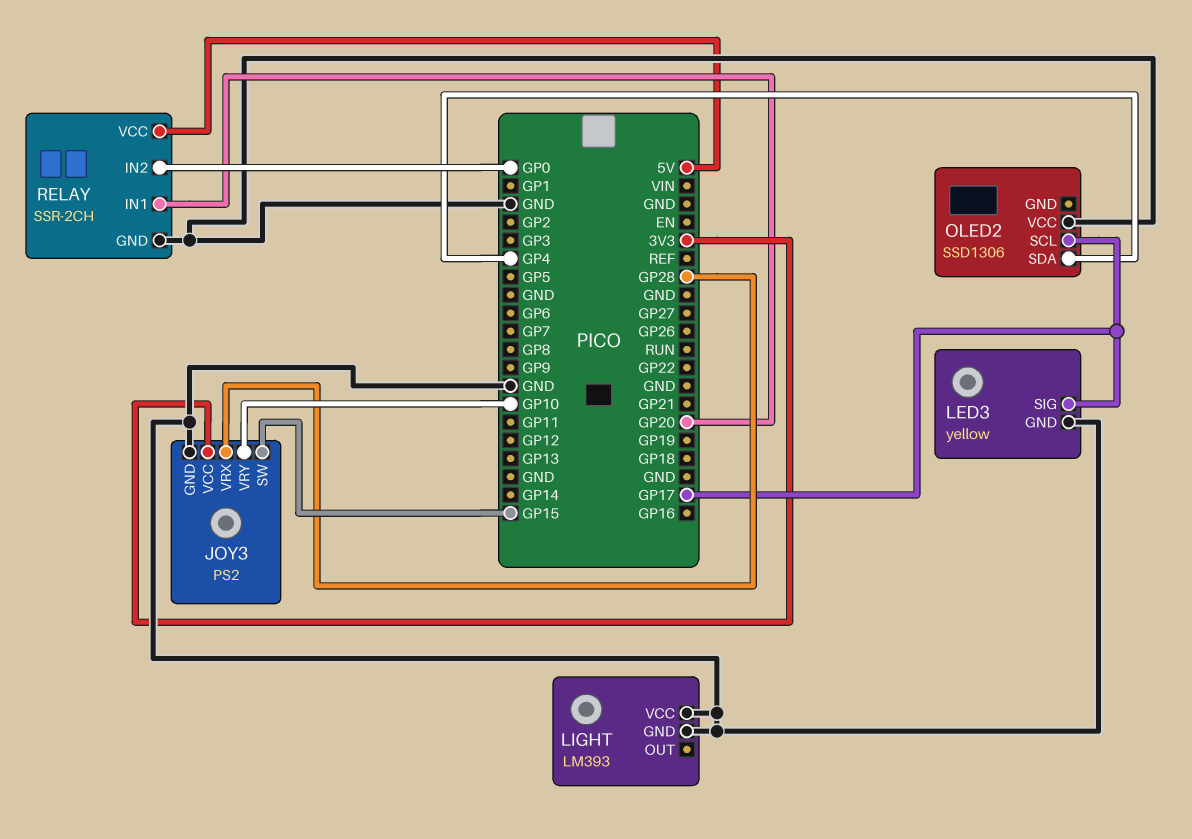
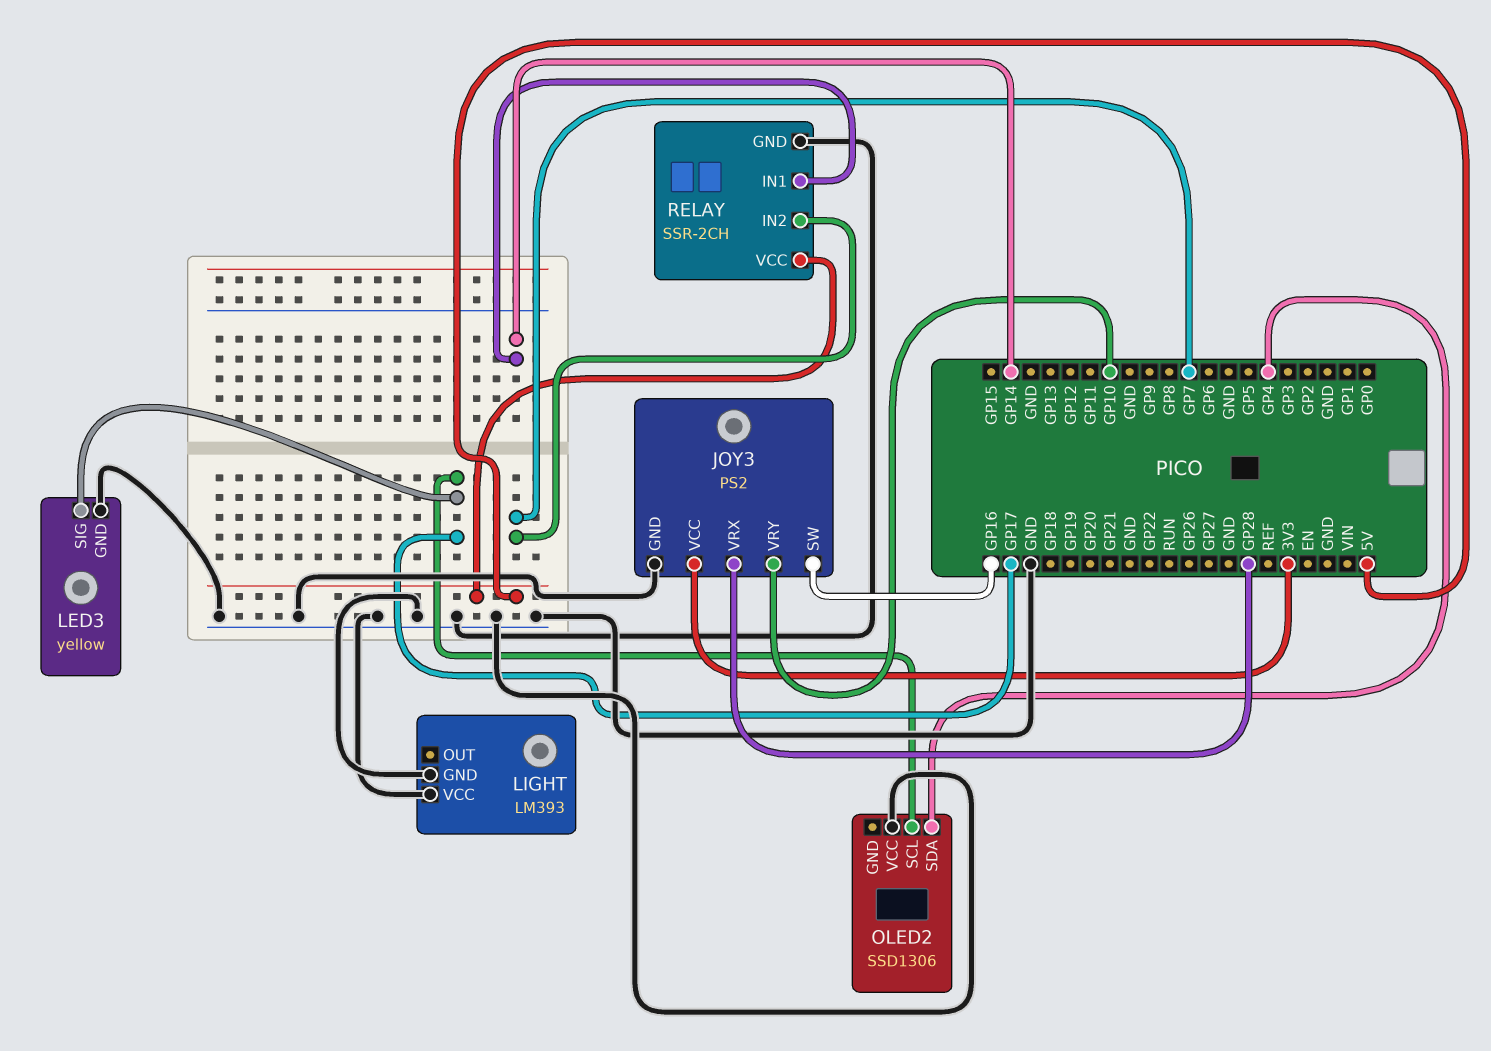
JOY3 pin SW: GP15 -> GP16
RELAY pin IN1: GP20 -> GP14
RELAY pin IN2: GP0 -> GP7

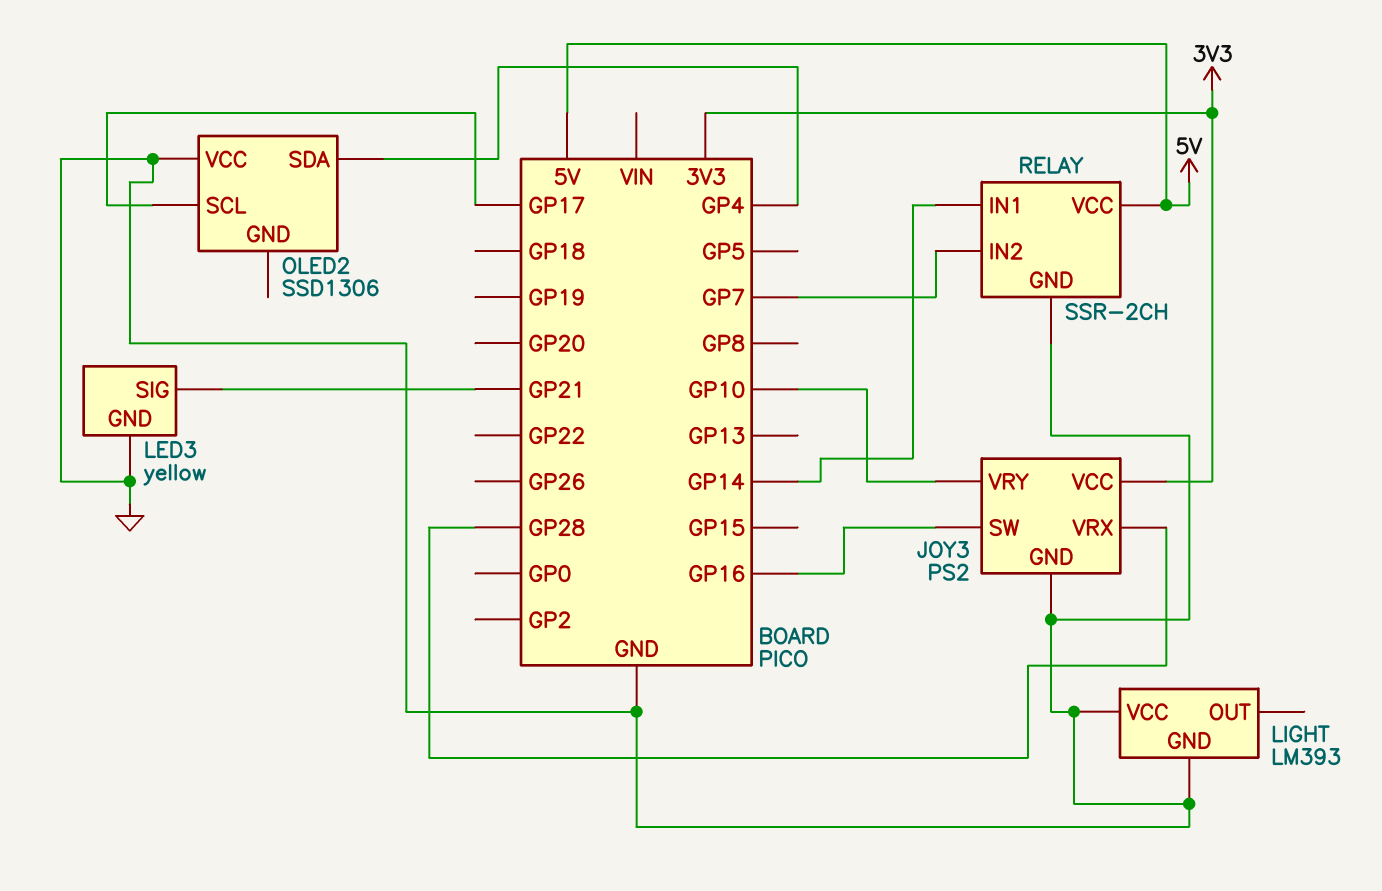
LED3 pin SIG: GP17 -> GP21

